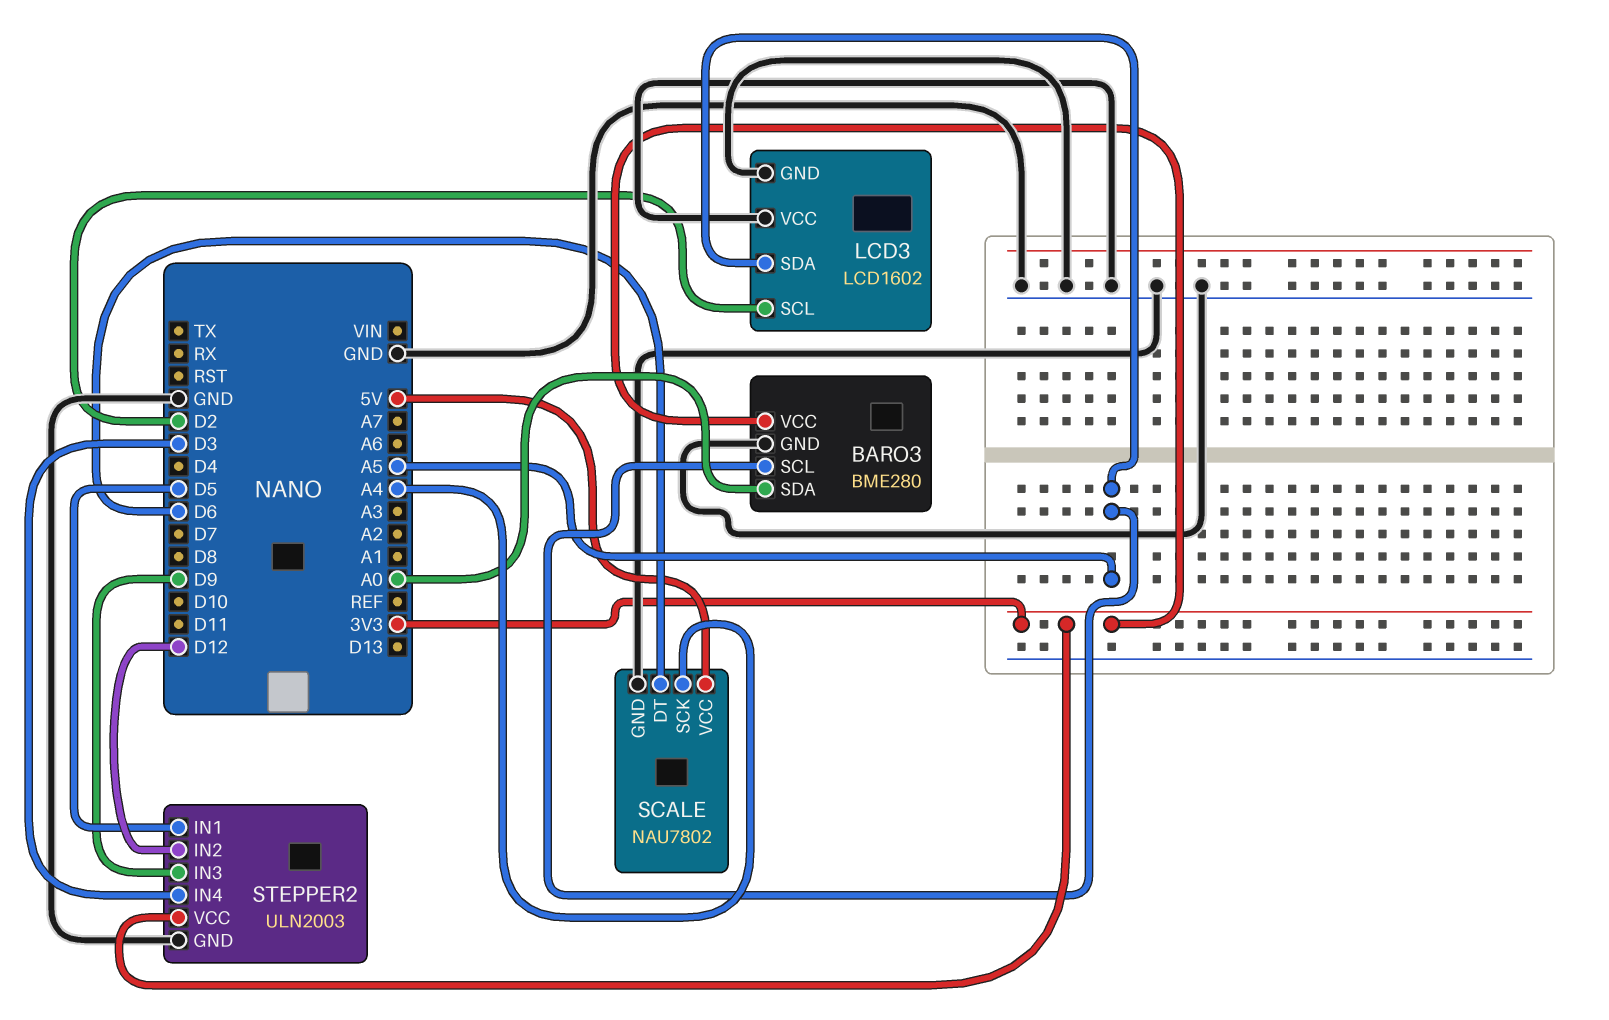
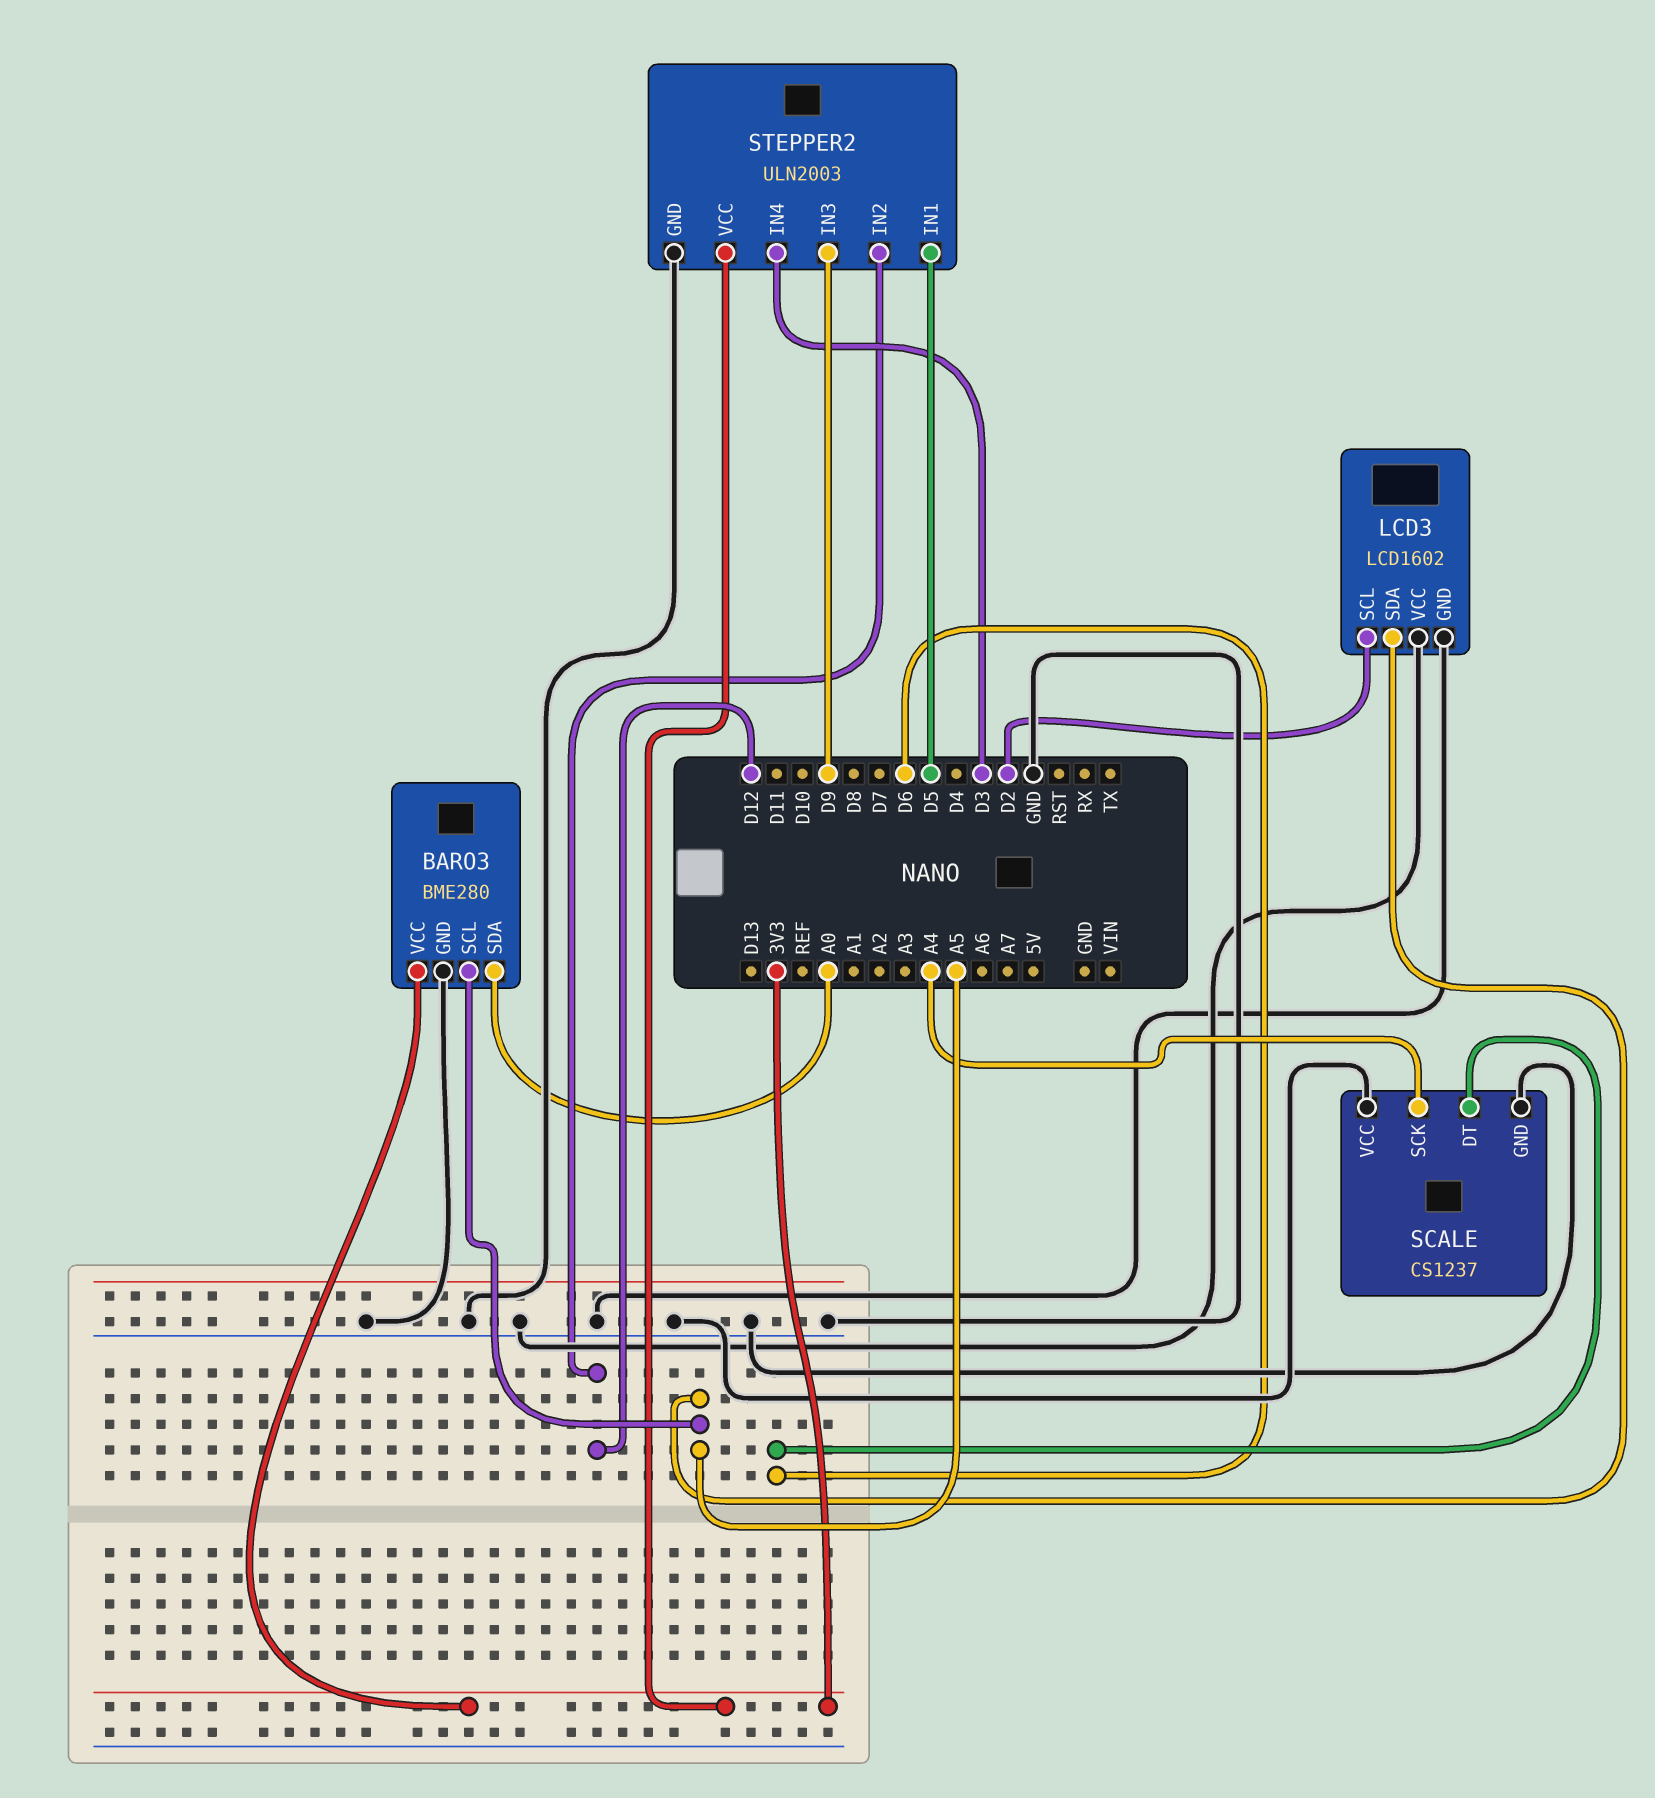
SCALE: NAU7802 -> CS1237
SCALE pin VCC: 5V -> GND

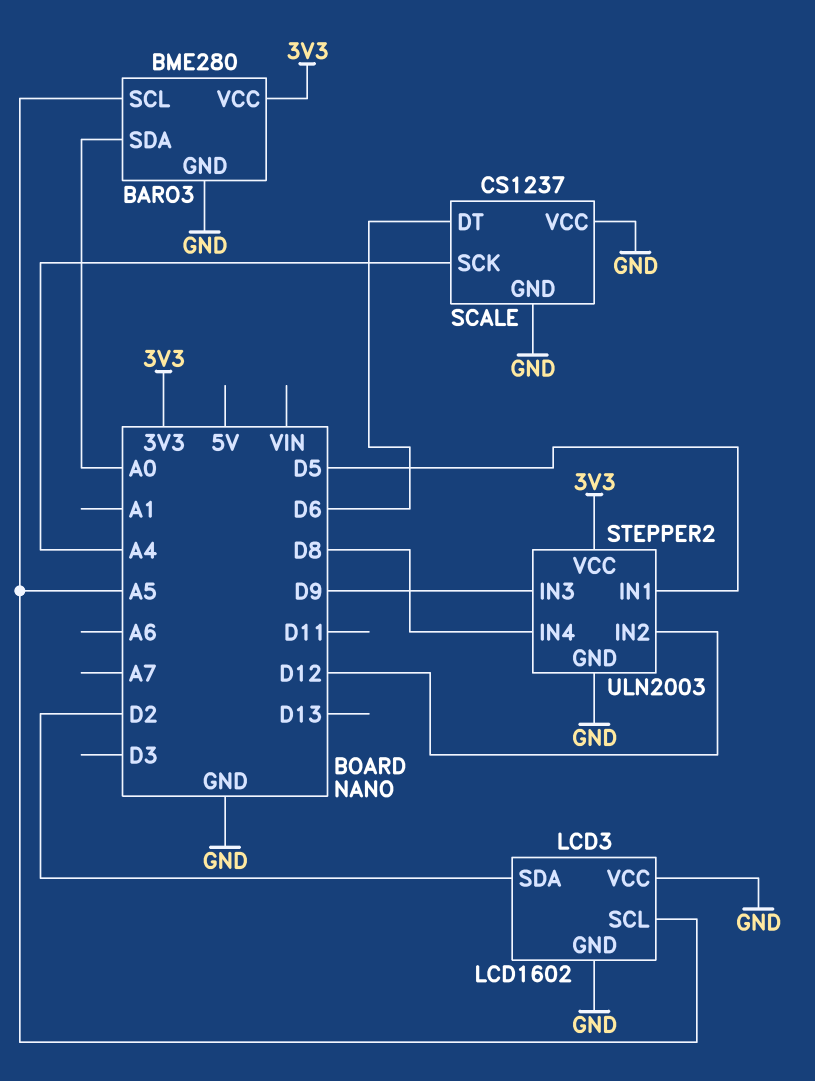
LCD3 pin SCL: D2 -> A5
LCD3 pin SDA: A5 -> D2
STEPPER2 pin IN4: D3 -> D8

